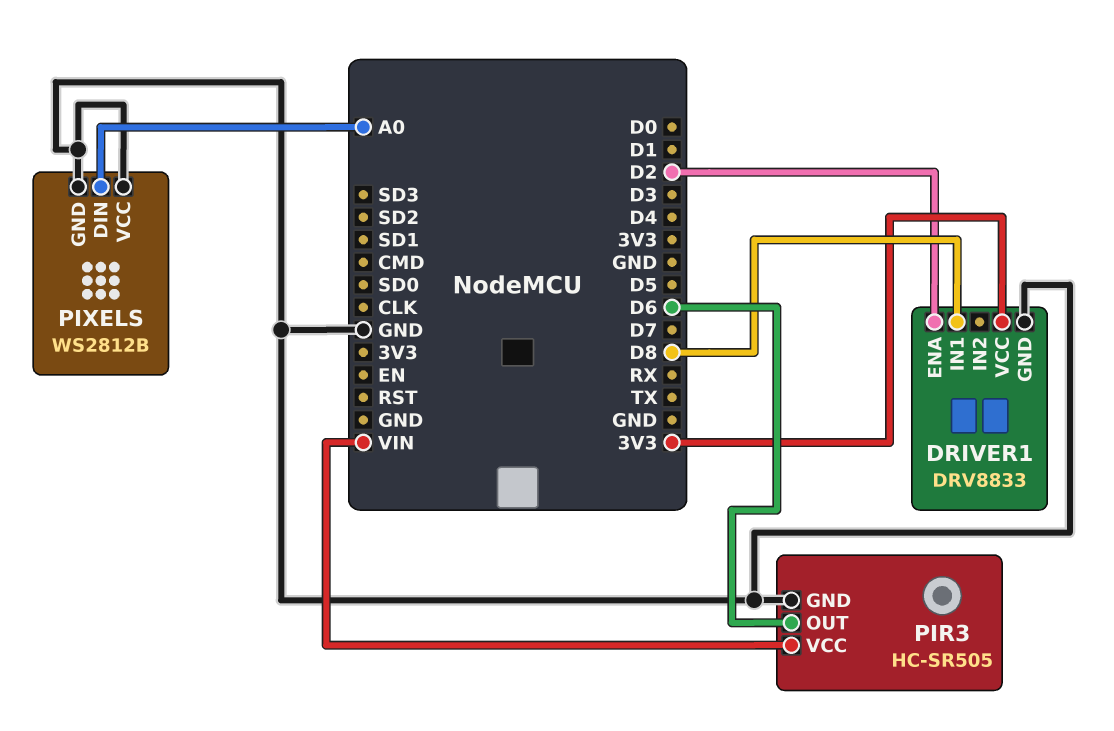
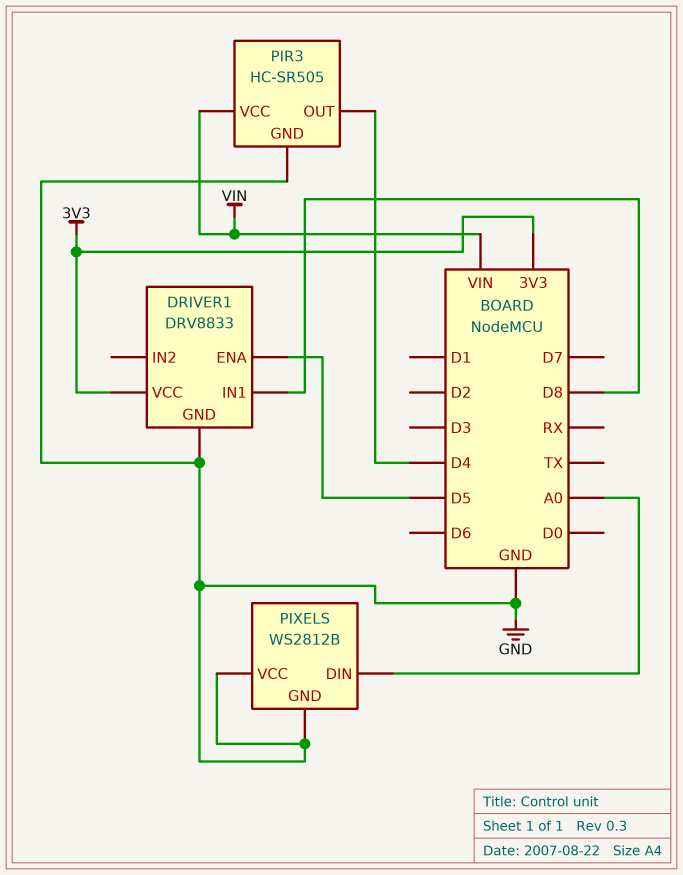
DRIVER1 pin ENA: D2 -> D5
PIR3 pin OUT: D6 -> D4

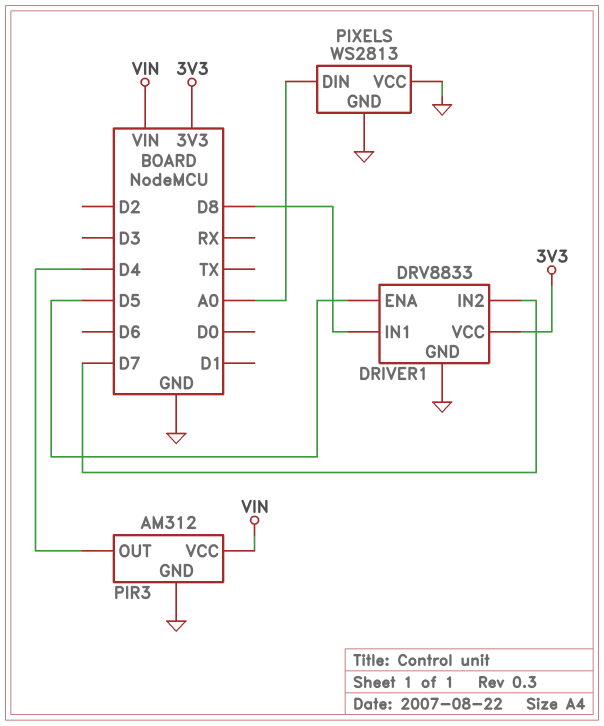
DRIVER1 pin IN2: none -> D7
PIR3: HC-SR505 -> AM312
PIXELS: WS2812B -> WS2813

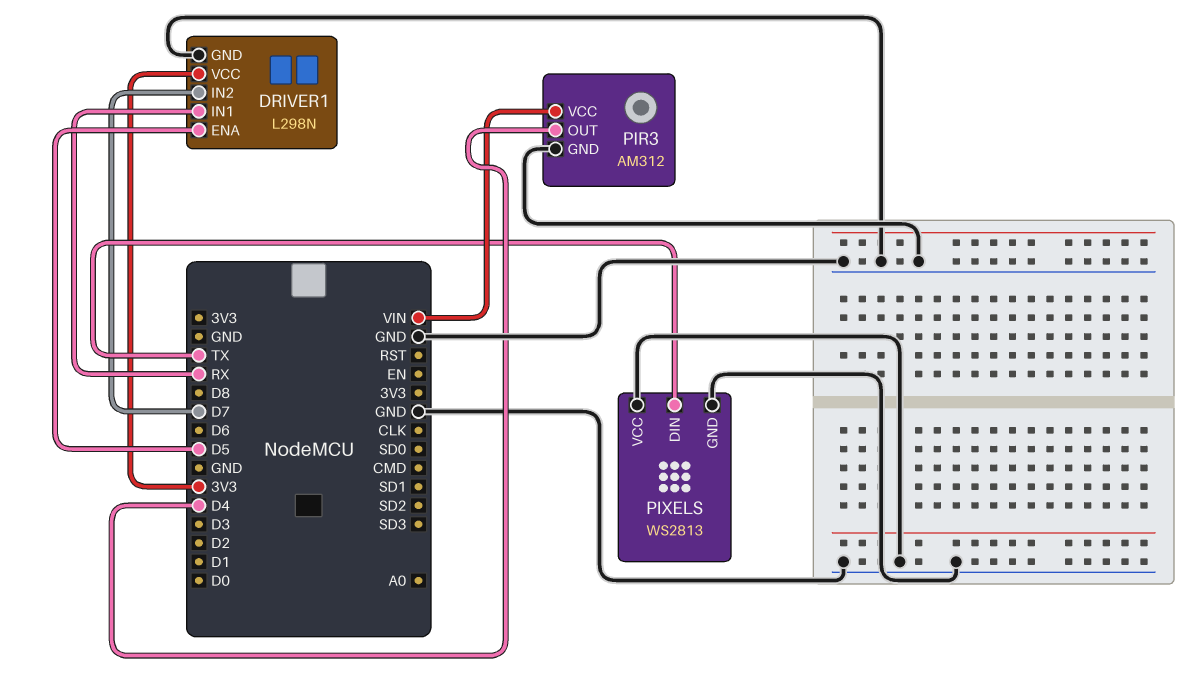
DRIVER1: DRV8833 -> L298N
DRIVER1 pin IN1: D8 -> RX
PIXELS pin DIN: A0 -> TX

